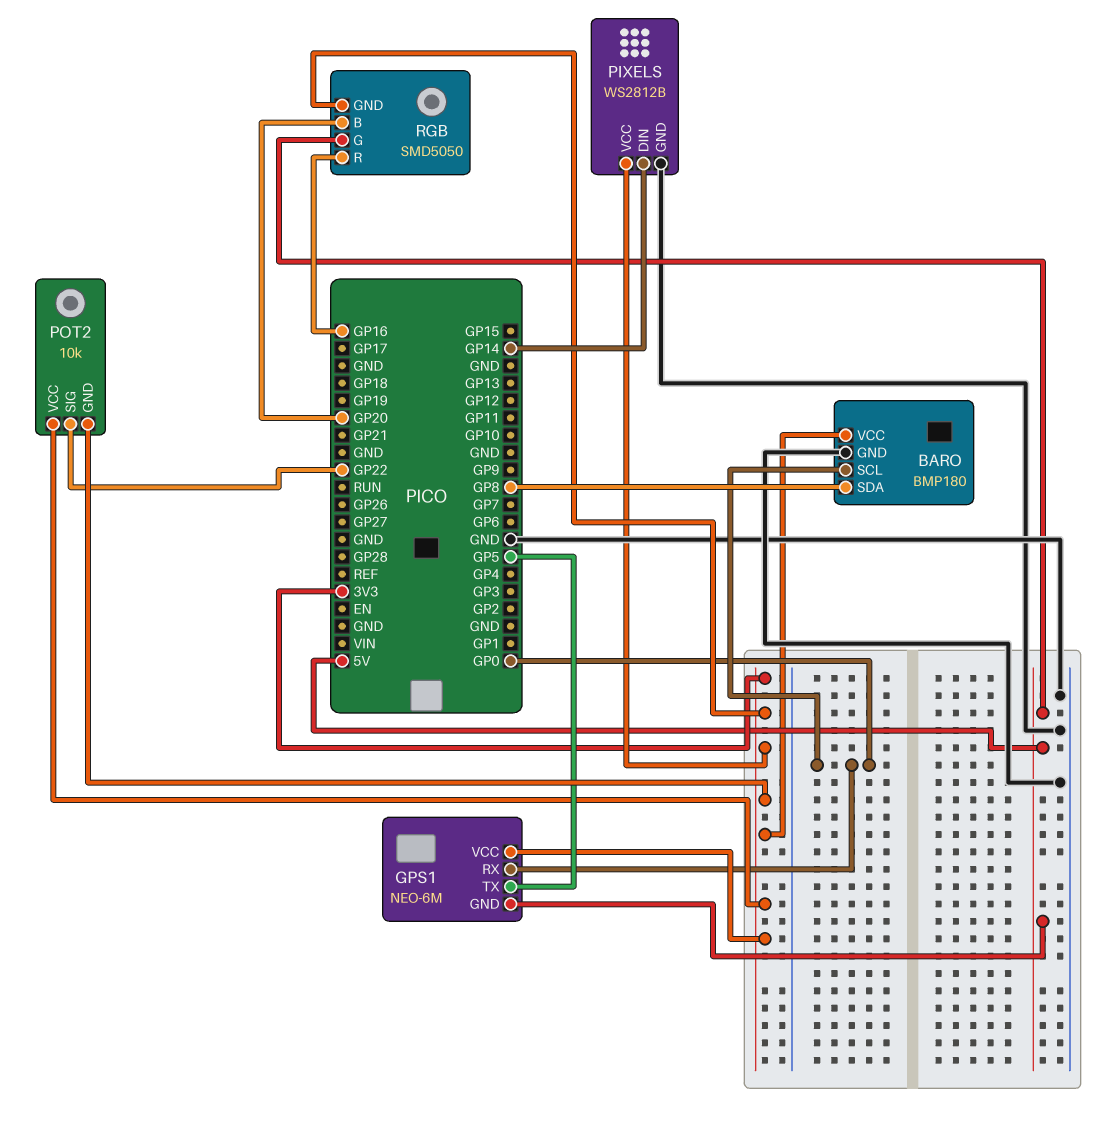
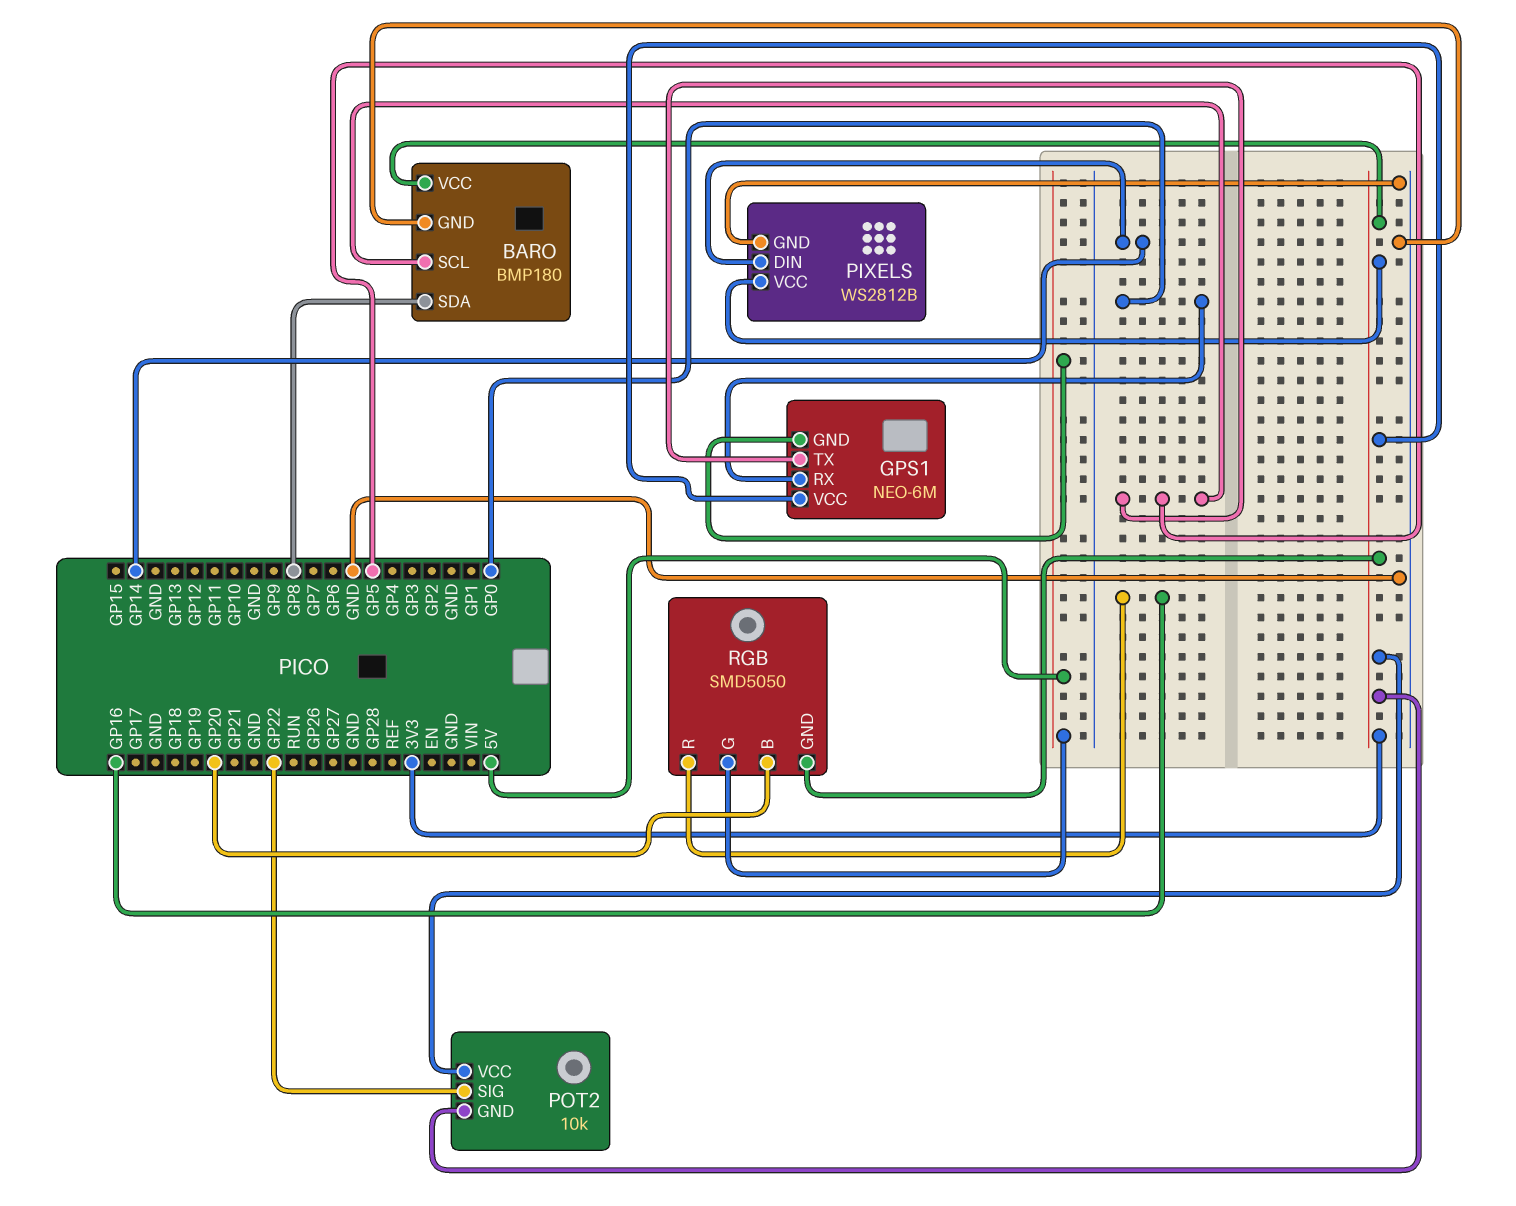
BARO pin SCL: GP0 -> GP5

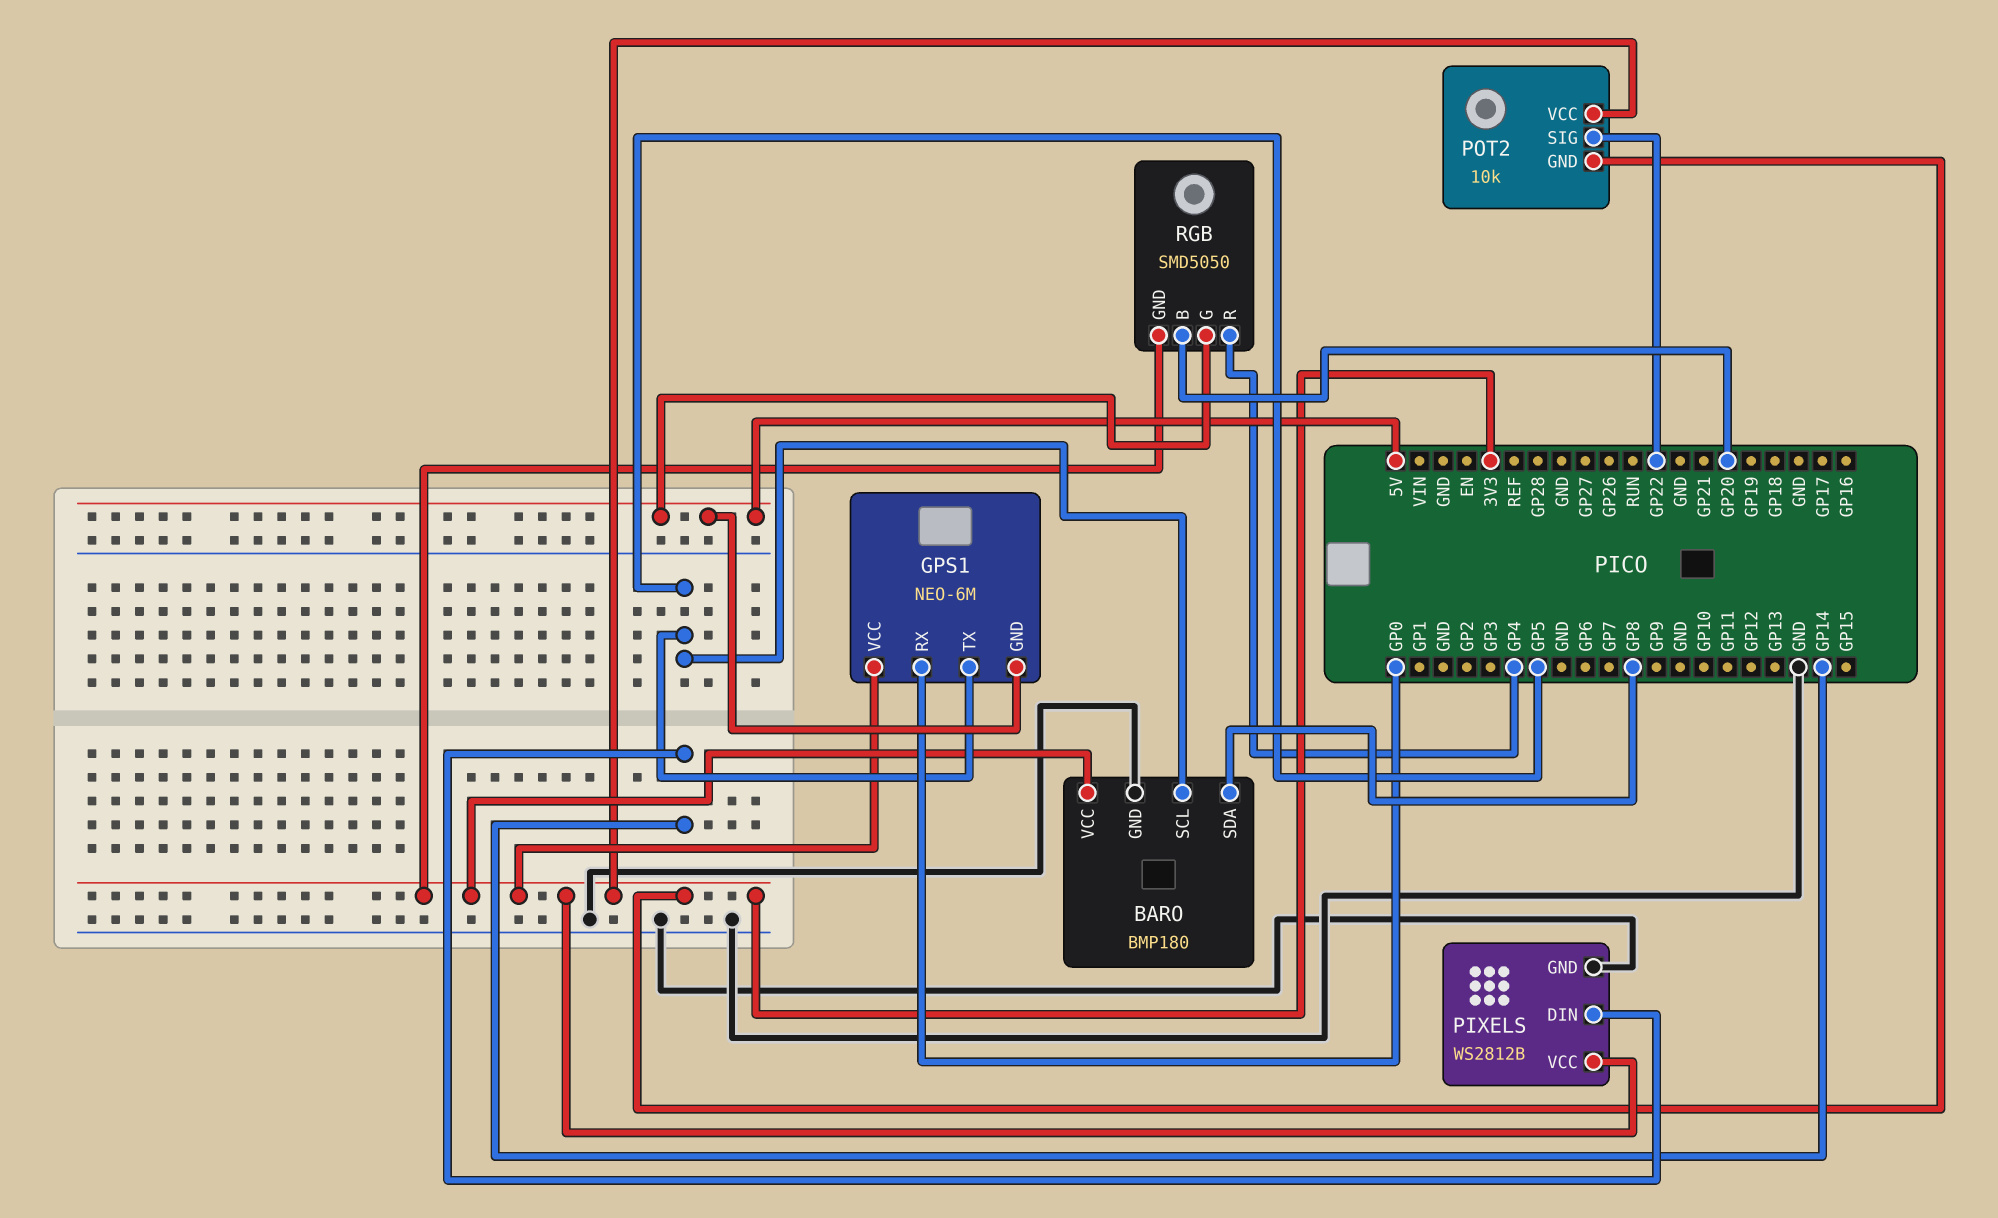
RGB pin R: GP16 -> GP4

